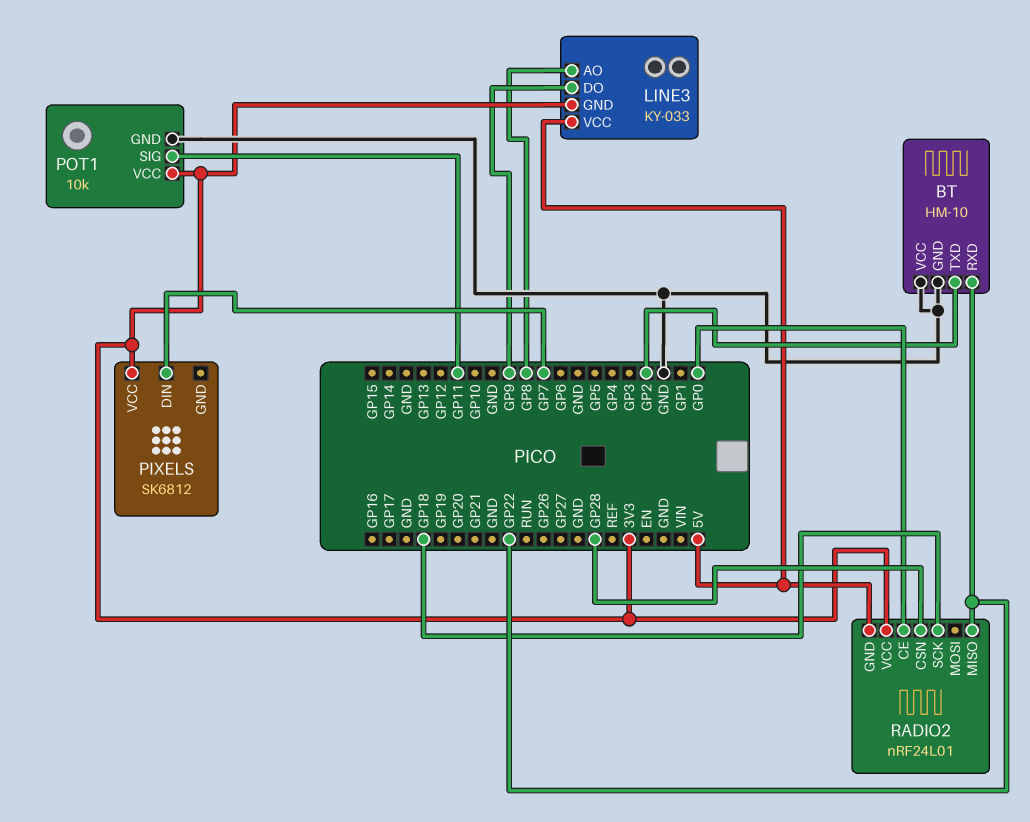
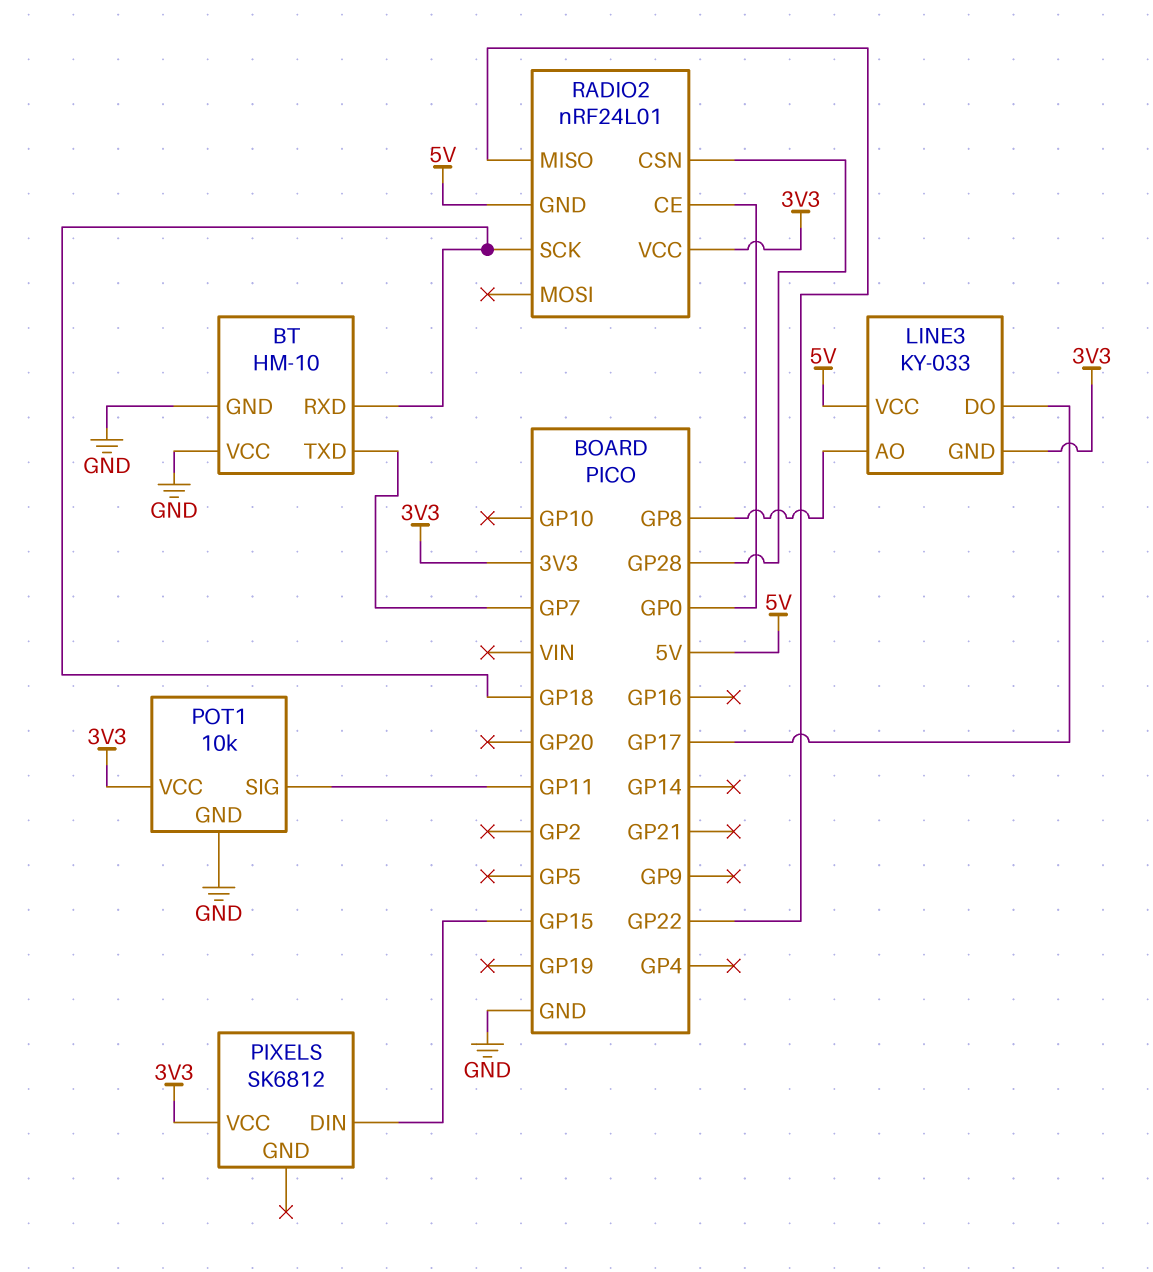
BT pin RXD: GP22 -> GP18
BT pin TXD: GP2 -> GP7
LINE3 pin DO: GP9 -> GP17
PIXELS pin DIN: GP7 -> GP15

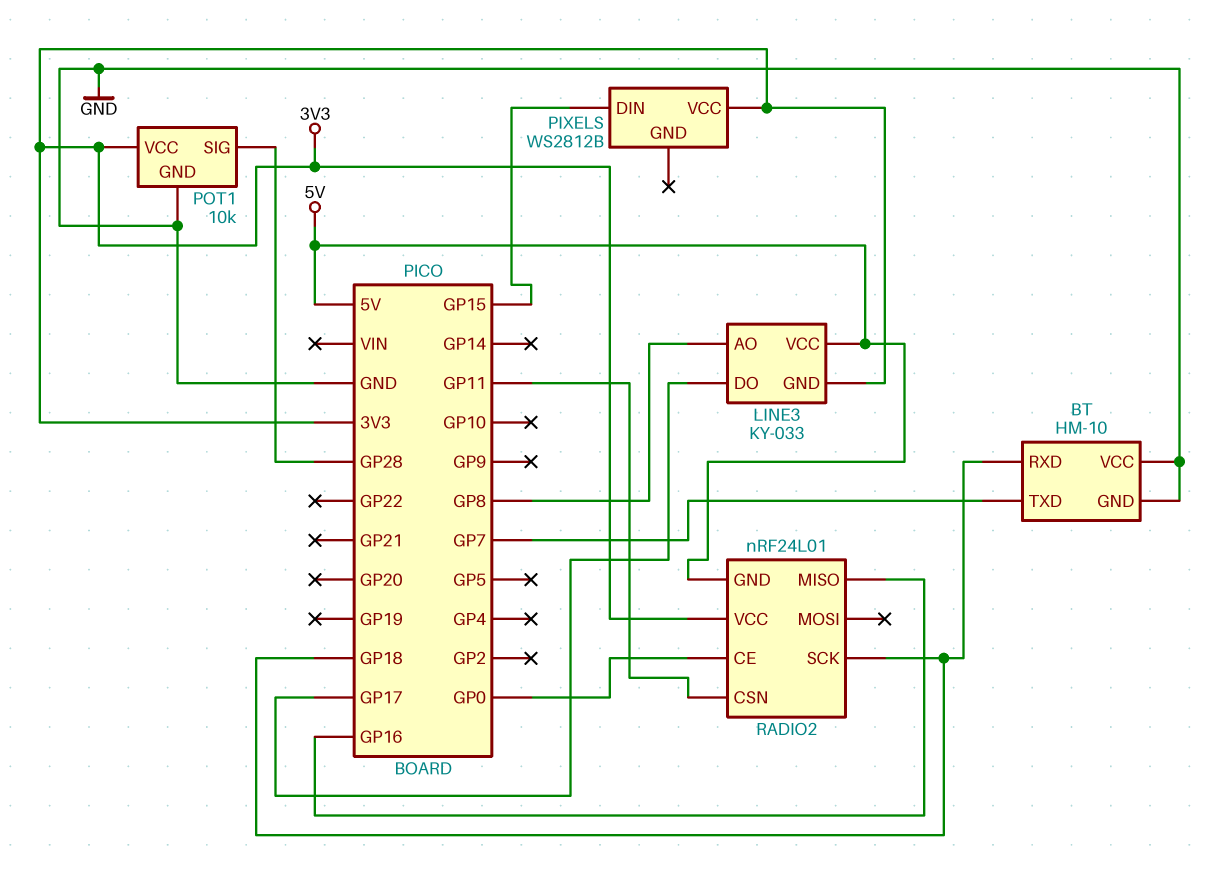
PIXELS: SK6812 -> WS2812B
POT1 pin SIG: GP11 -> GP28
RADIO2 pin CSN: GP28 -> GP11
RADIO2 pin MISO: GP22 -> GP16

